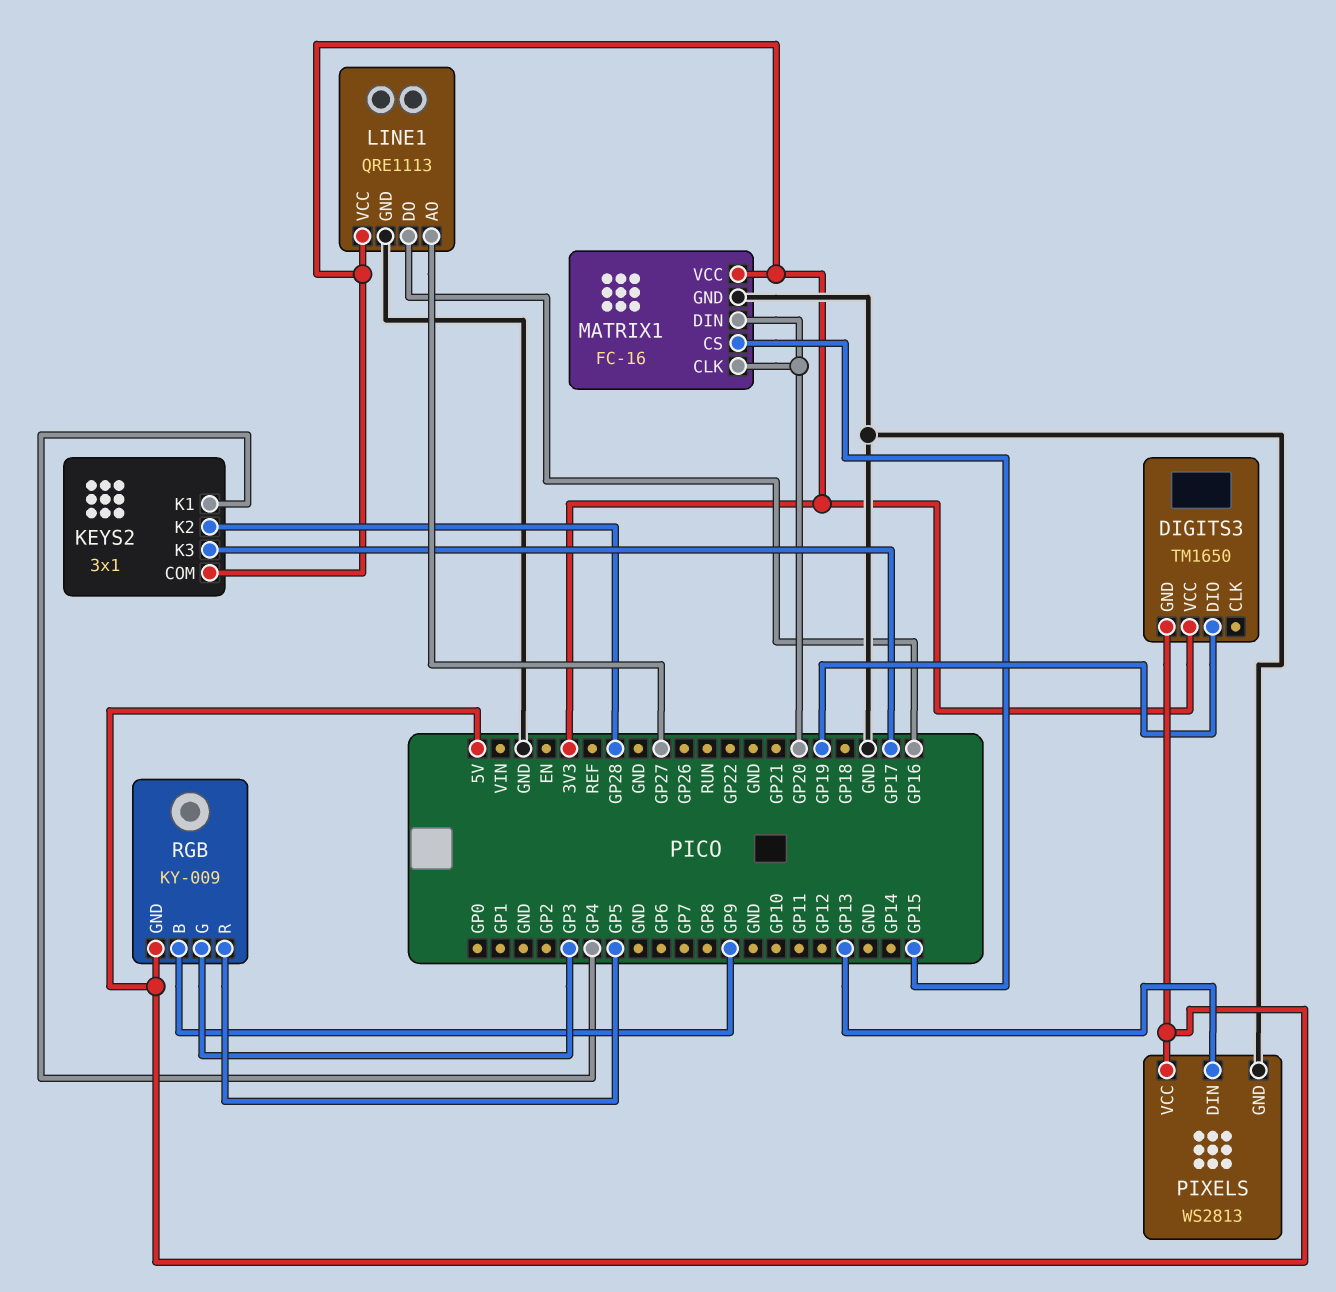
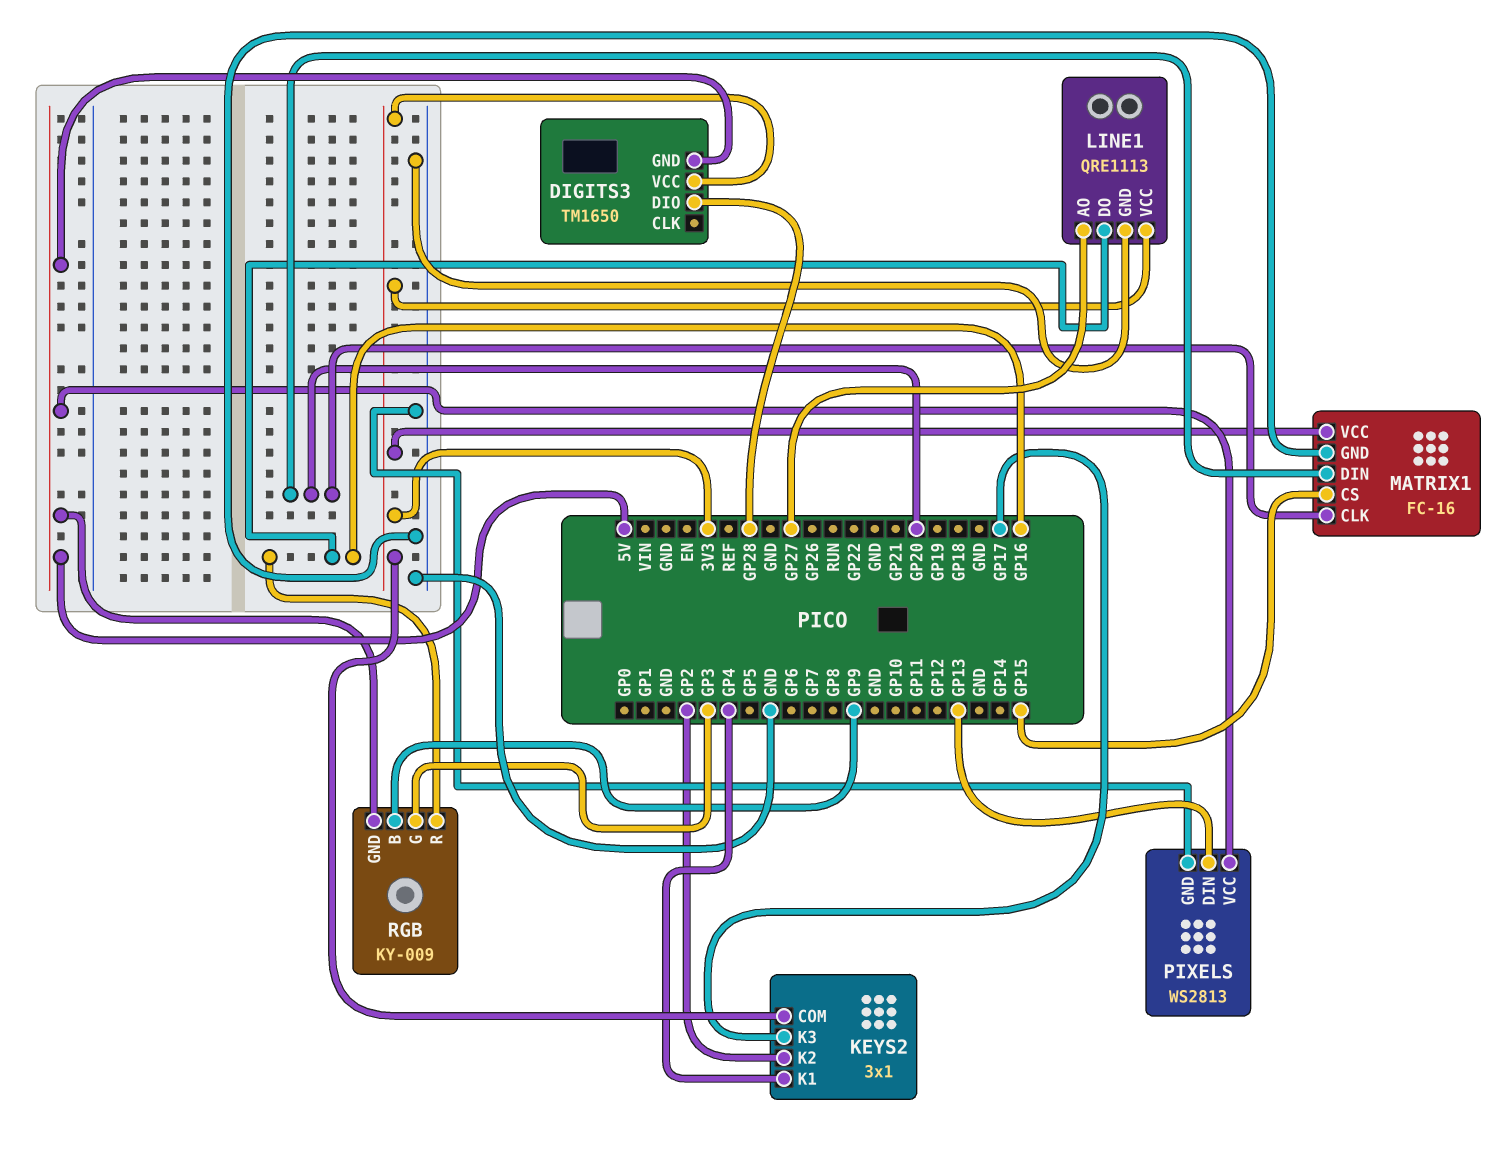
DIGITS3 pin DIO: GP19 -> GP28
KEYS2 pin K2: GP28 -> GP2
RGB pin R: GP5 -> GP16

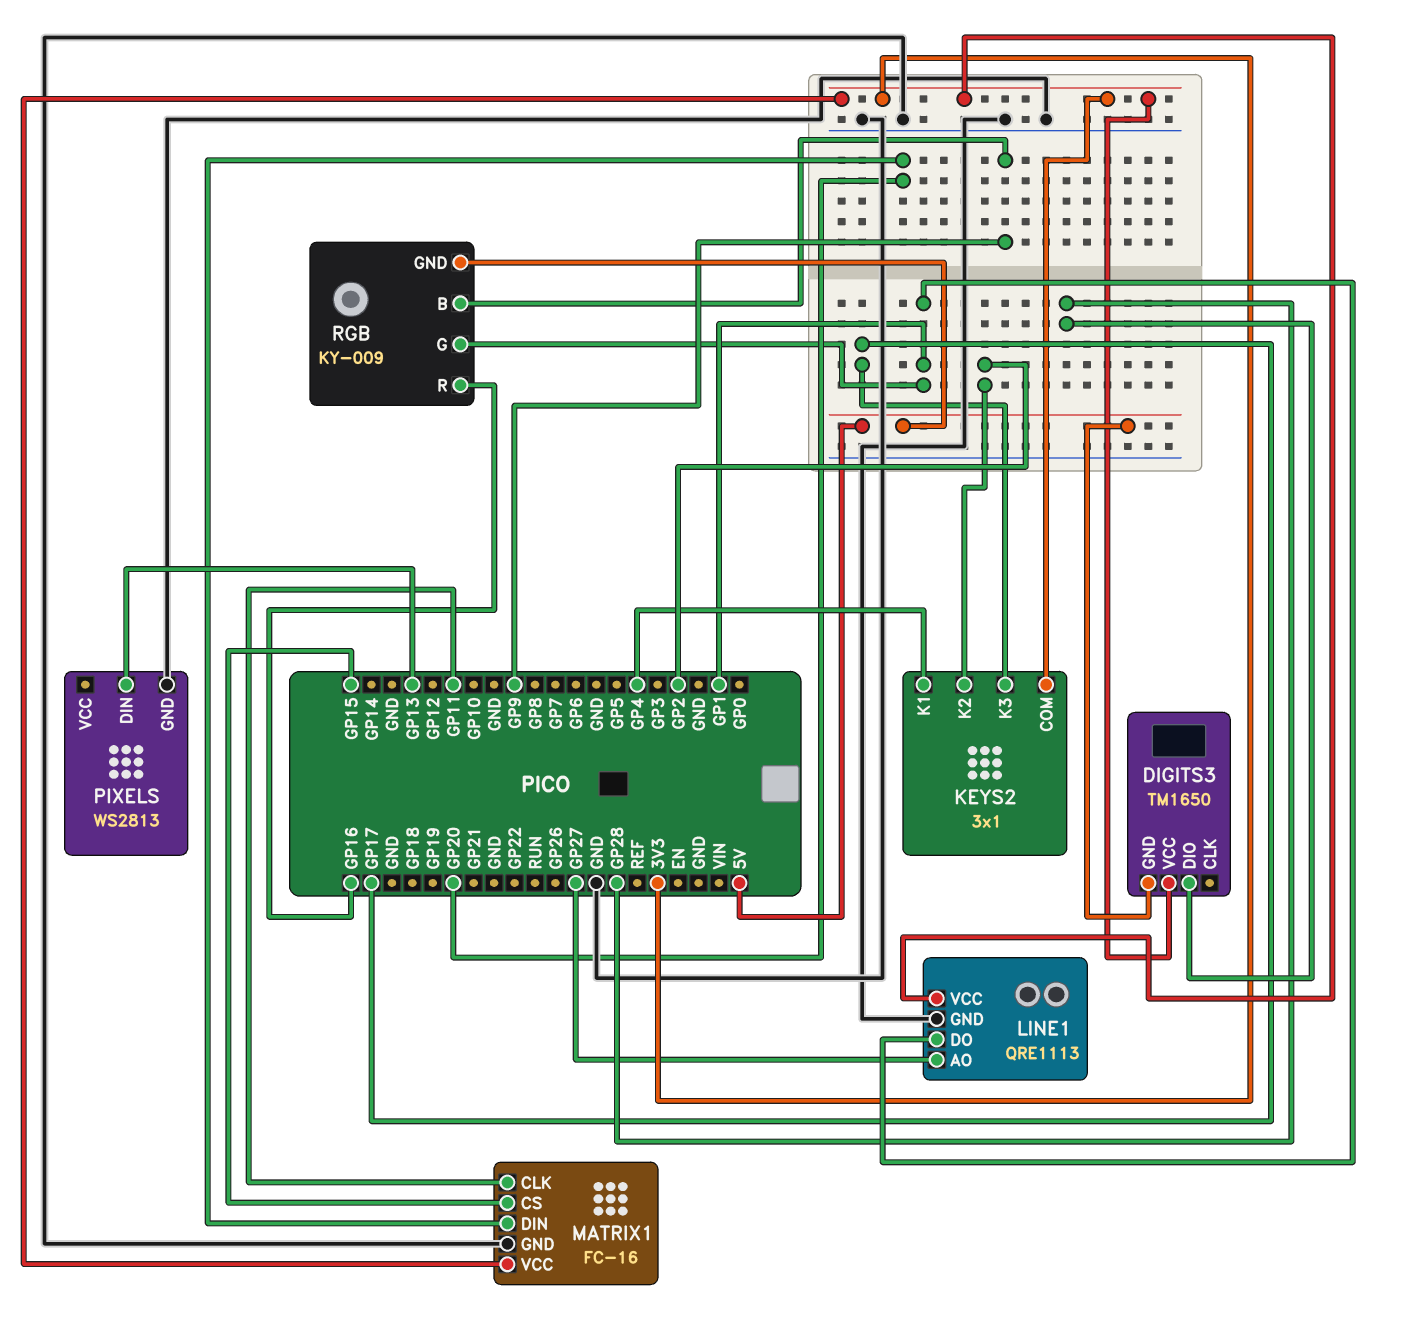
LINE1 pin DO: GP16 -> GP1
MATRIX1 pin CLK: GP20 -> GP11
PIXELS pin VCC: 5V -> none
RGB pin G: GP3 -> GP1

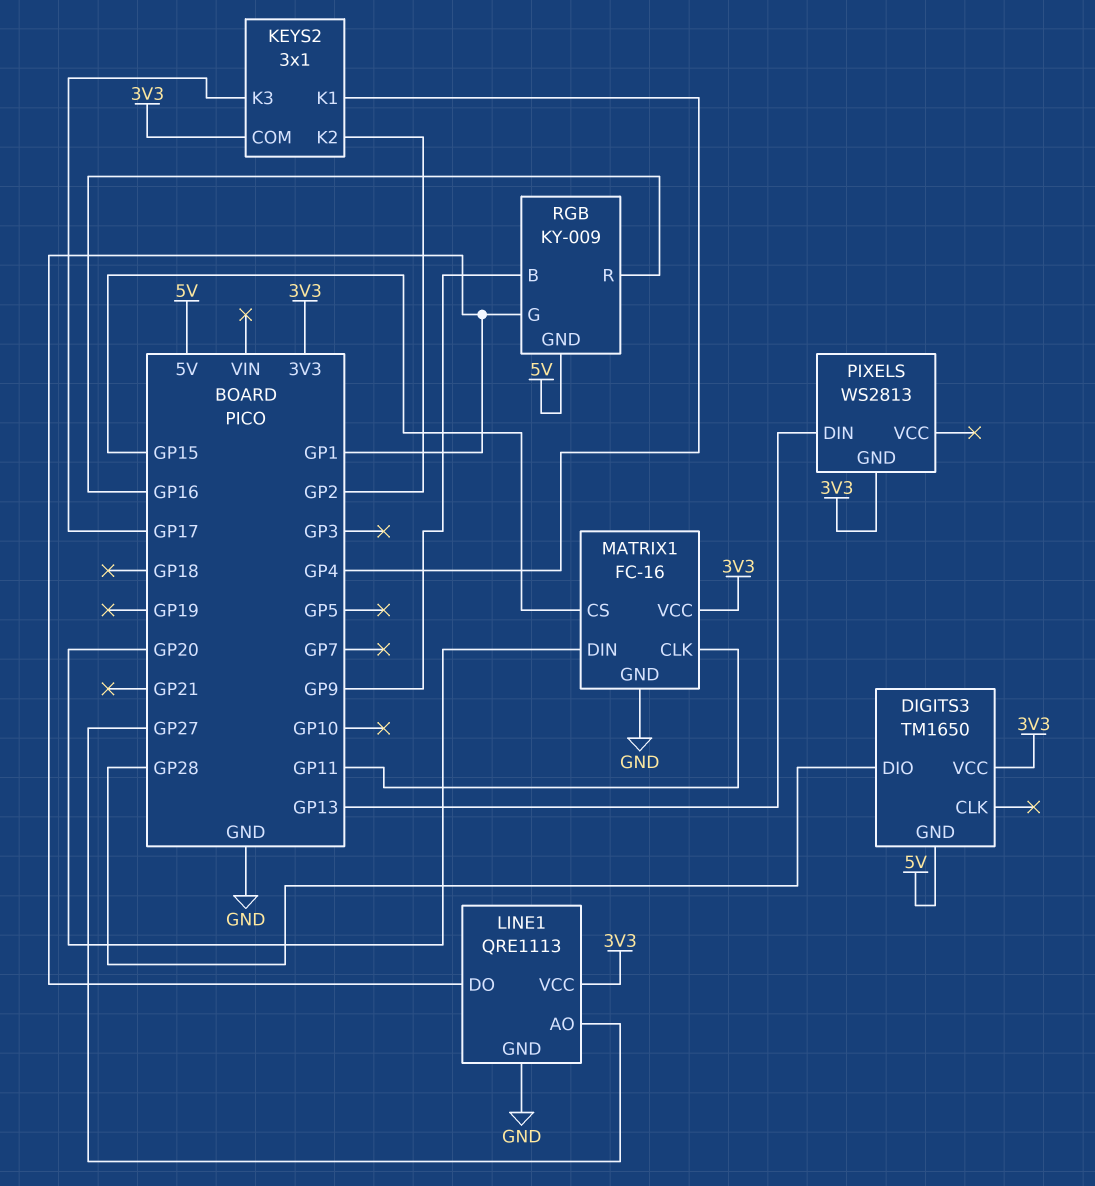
PIXELS pin GND: GND -> 3V3

